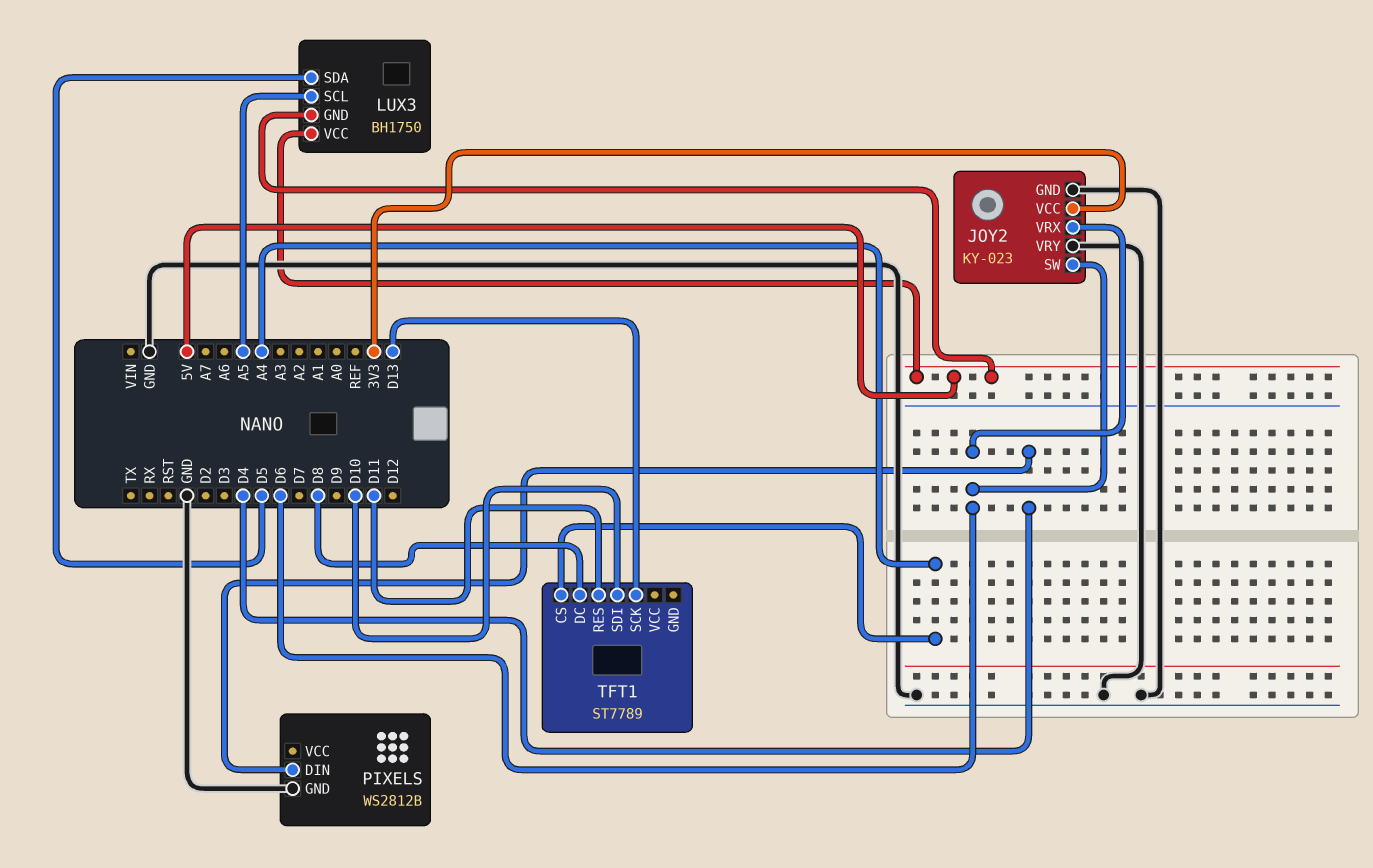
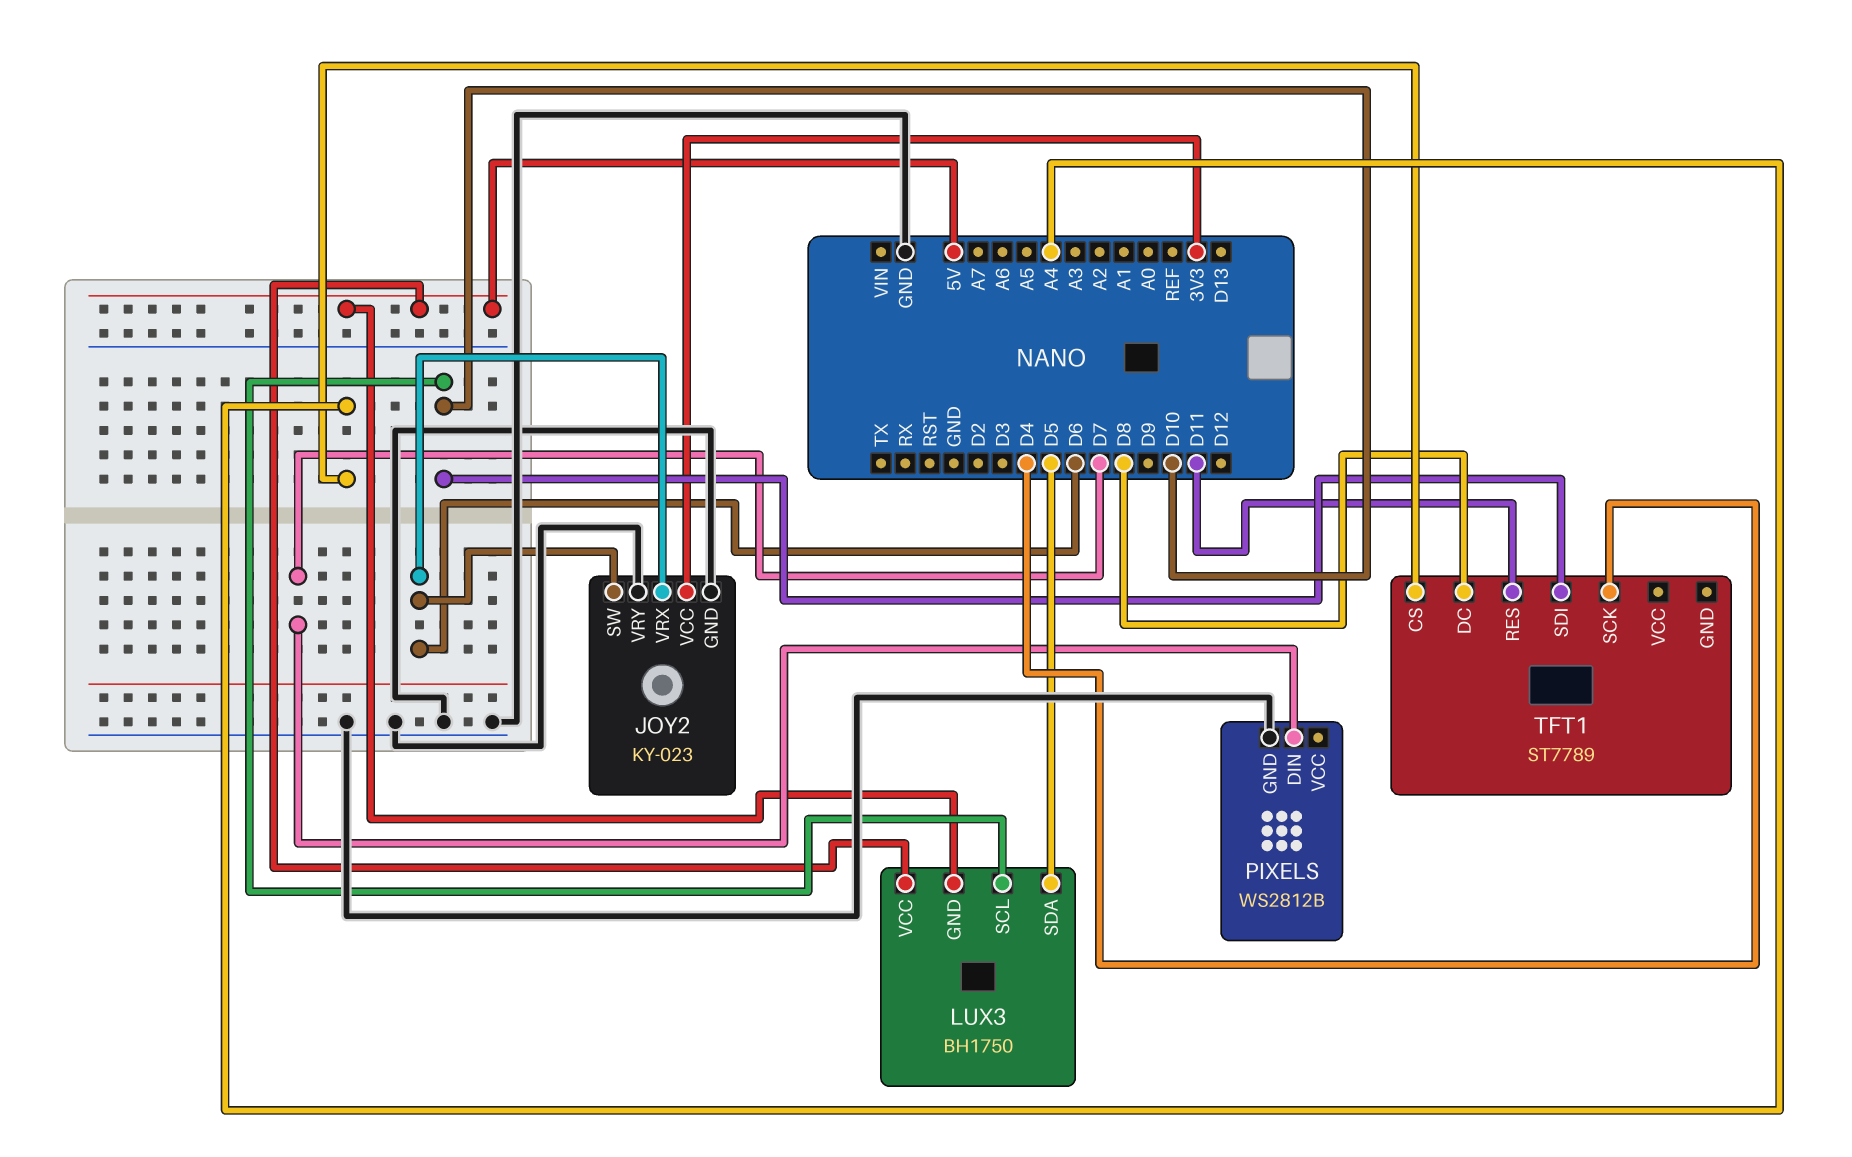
LUX3 pin SCL: A5 -> D10
PIXELS pin DIN: D4 -> D7
TFT1 pin SCK: D13 -> D4

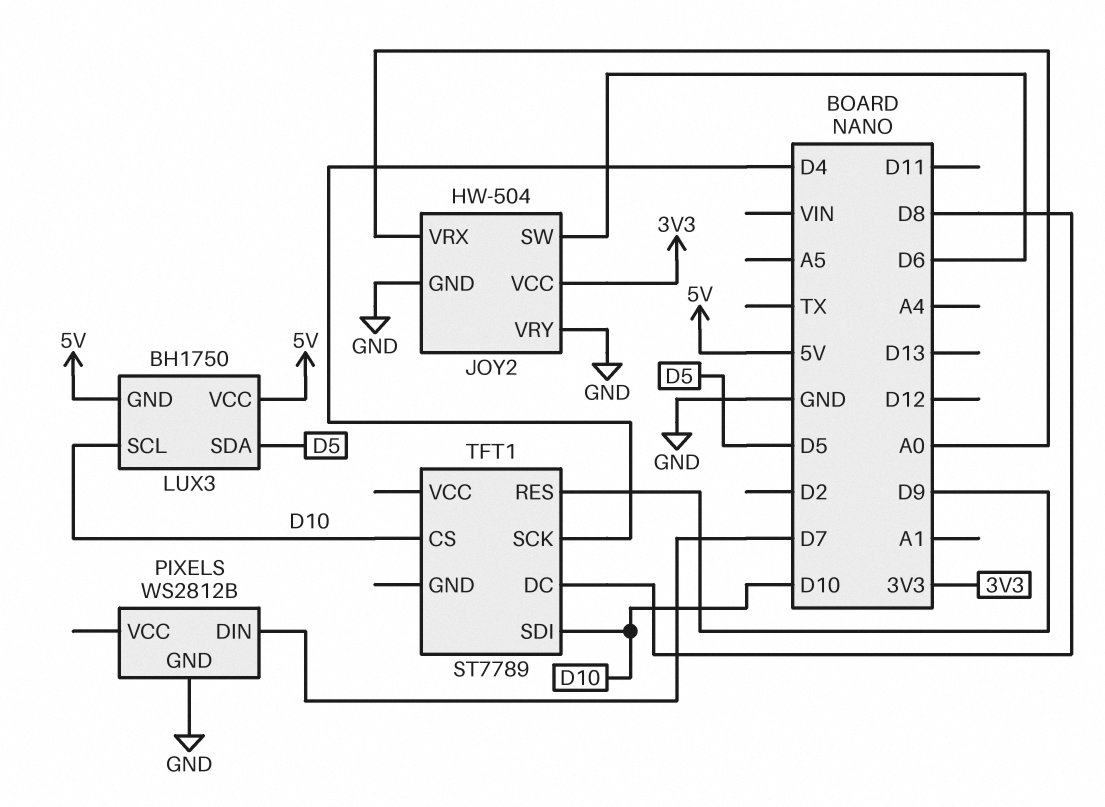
JOY2: KY-023 -> HW-504
JOY2 pin VRX: D6 -> A0
TFT1 pin CS: A4 -> D10
TFT1 pin RES: D11 -> D9

